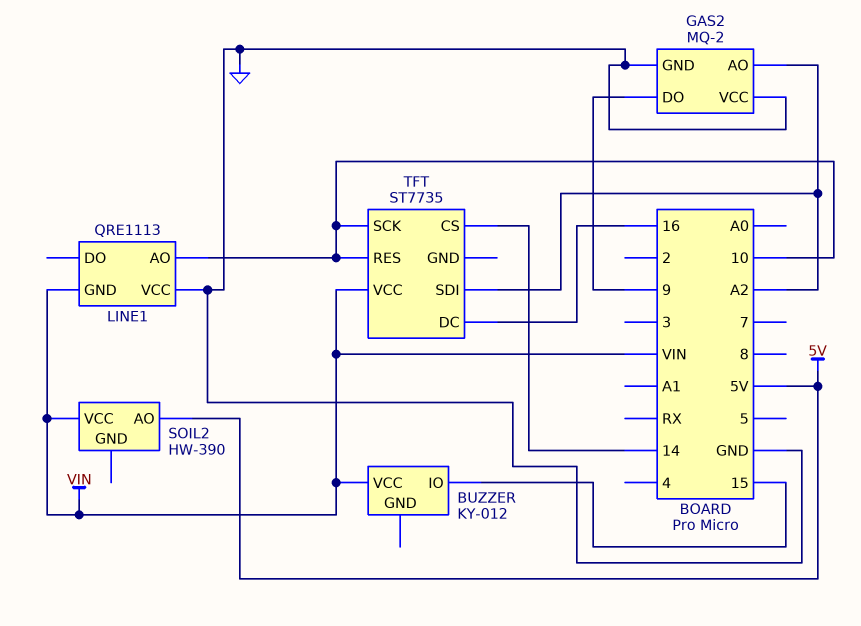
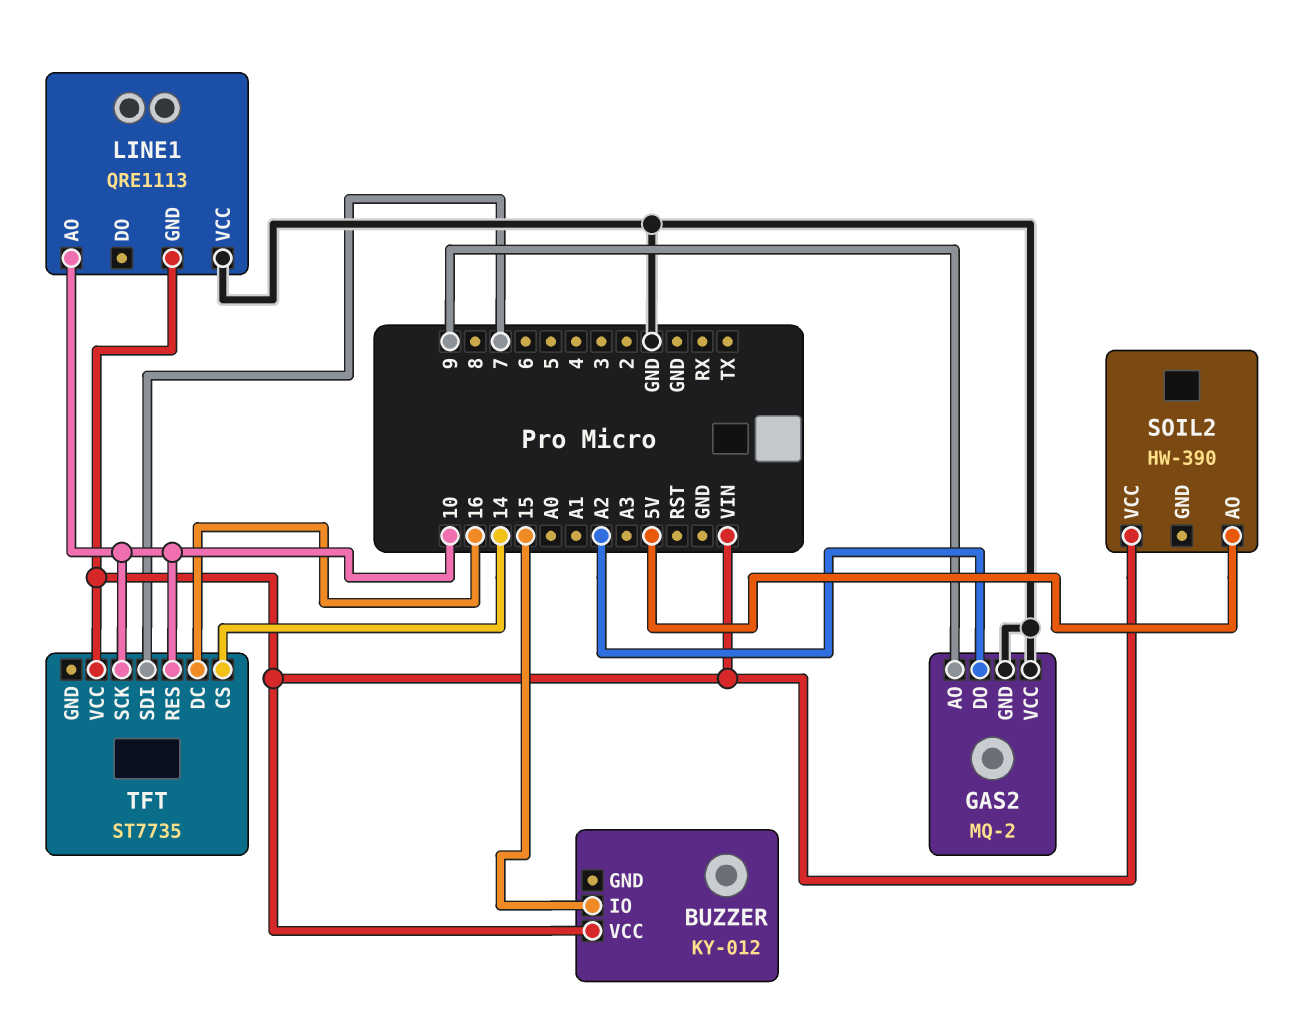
GAS2 pin AO: A2 -> 9
GAS2 pin DO: 9 -> A2
TFT pin SDI: A2 -> 7

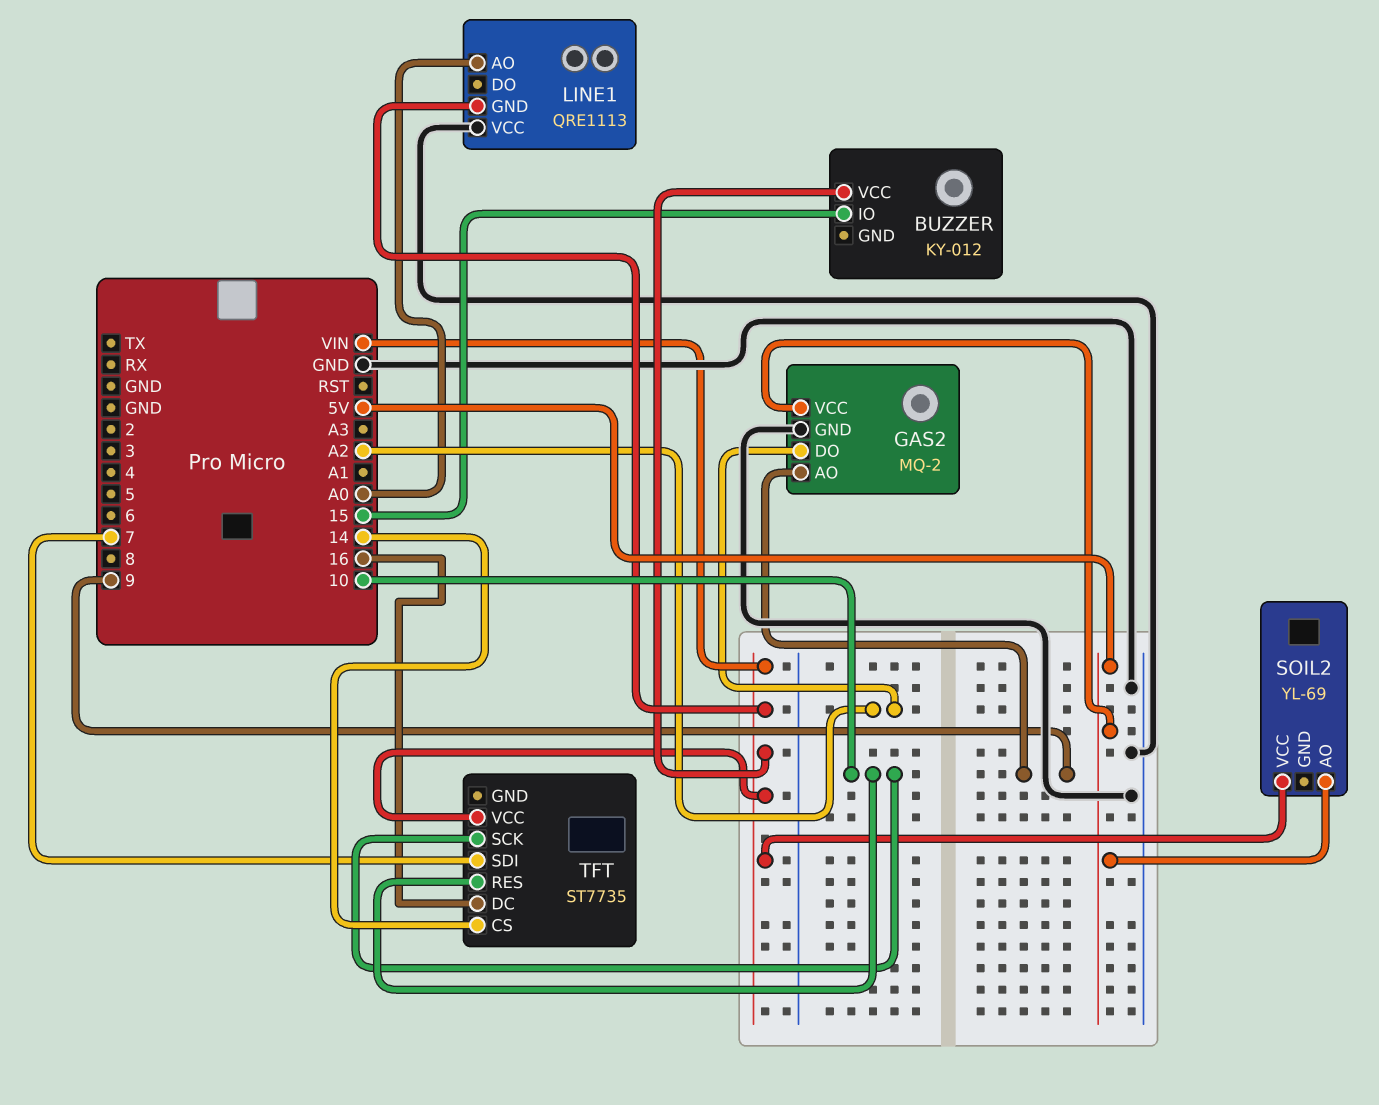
GAS2 pin VCC: GND -> 5V
LINE1 pin AO: 10 -> A0
SOIL2: HW-390 -> YL-69

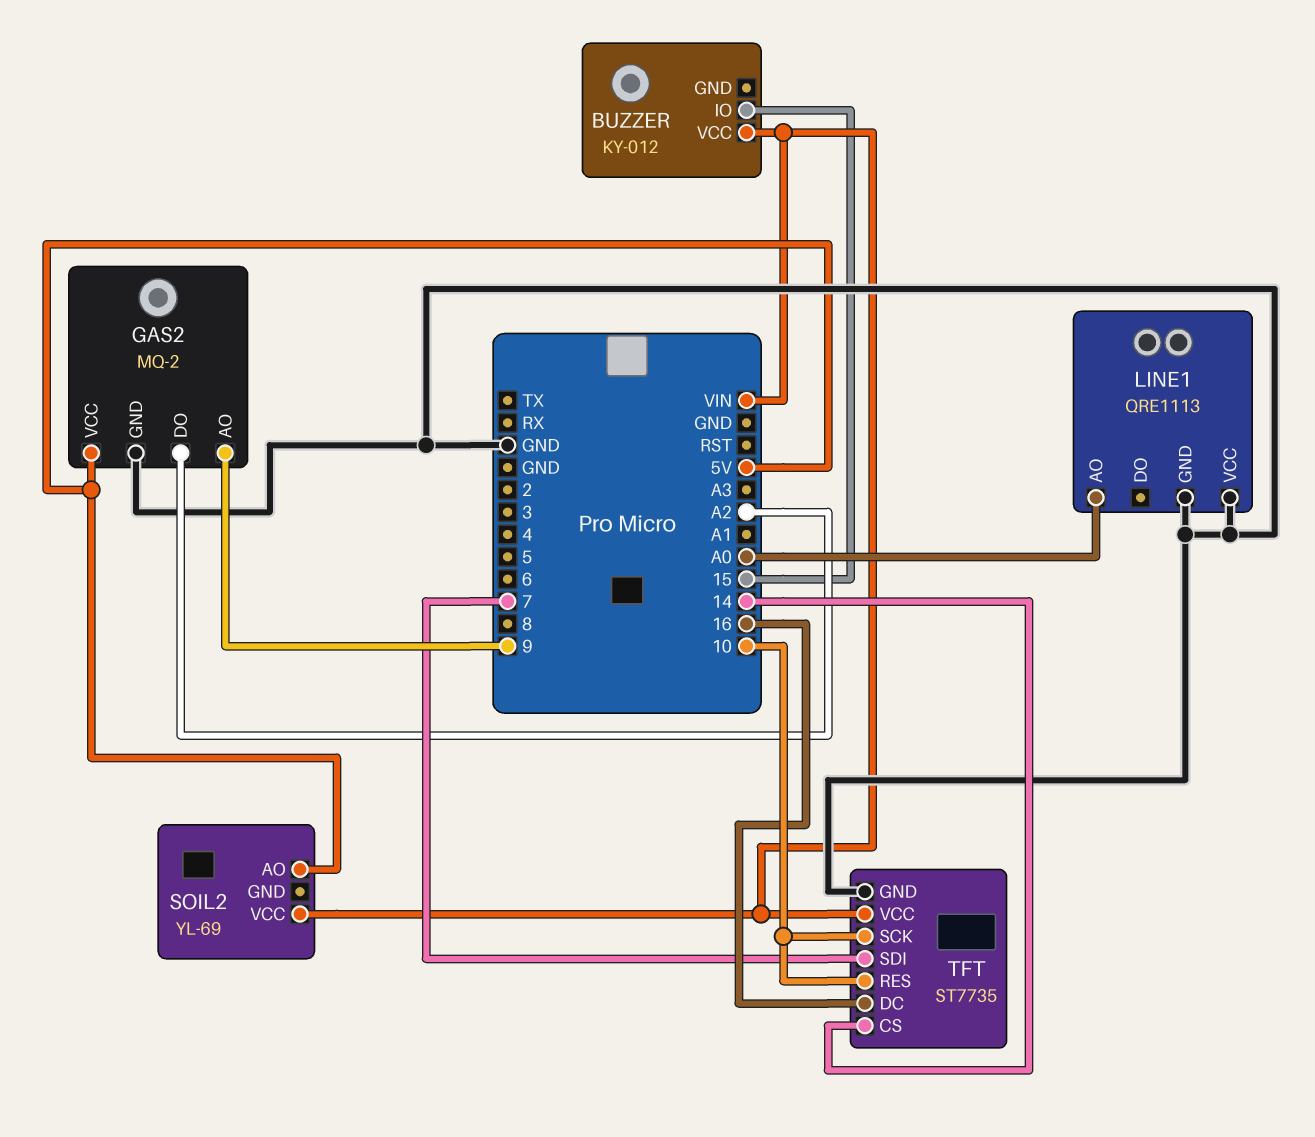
LINE1 pin GND: VIN -> GND
TFT pin GND: none -> GND

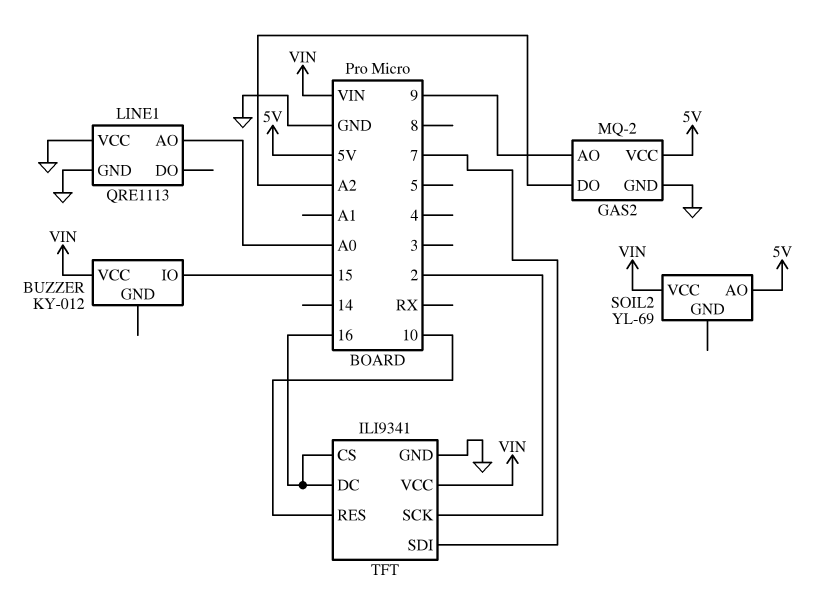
TFT: ST7735 -> ILI9341
TFT pin CS: 14 -> 16
TFT pin SCK: 10 -> 2

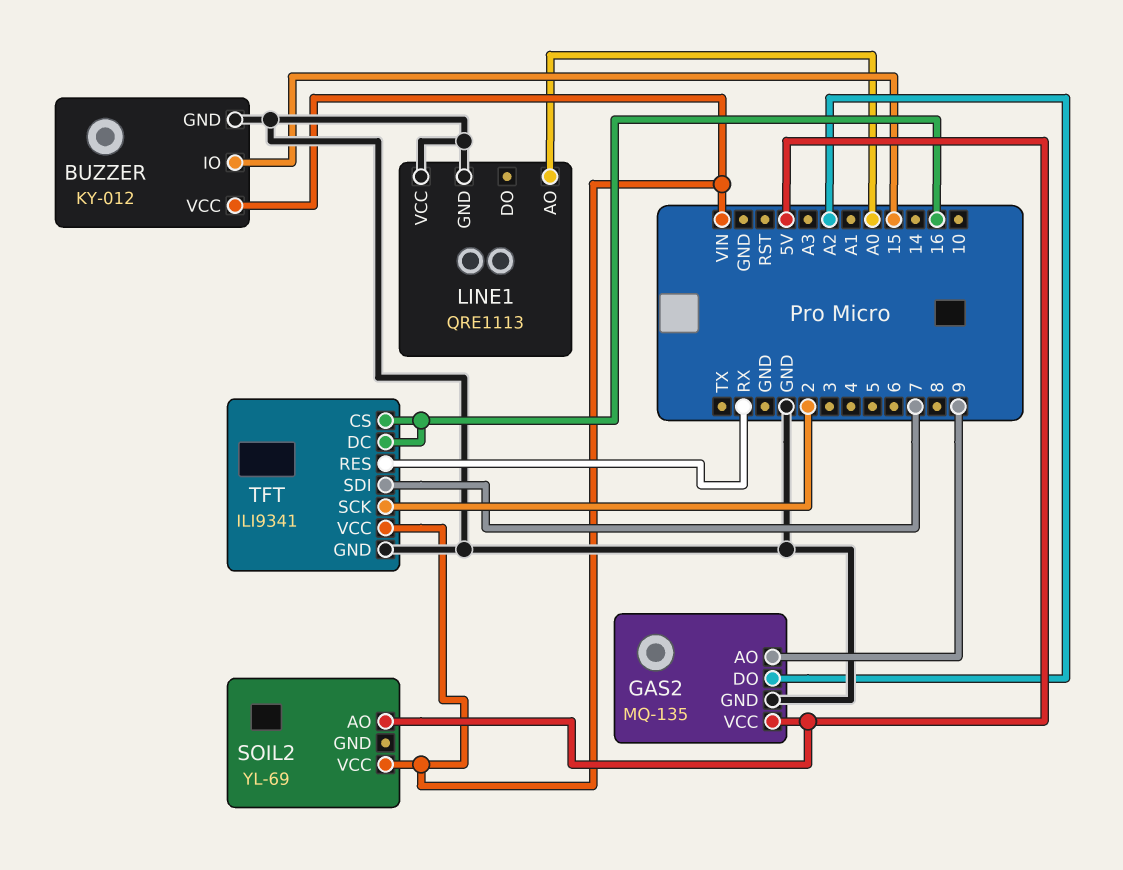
BUZZER pin GND: none -> GND
GAS2: MQ-2 -> MQ-135
TFT pin RES: 10 -> RX

